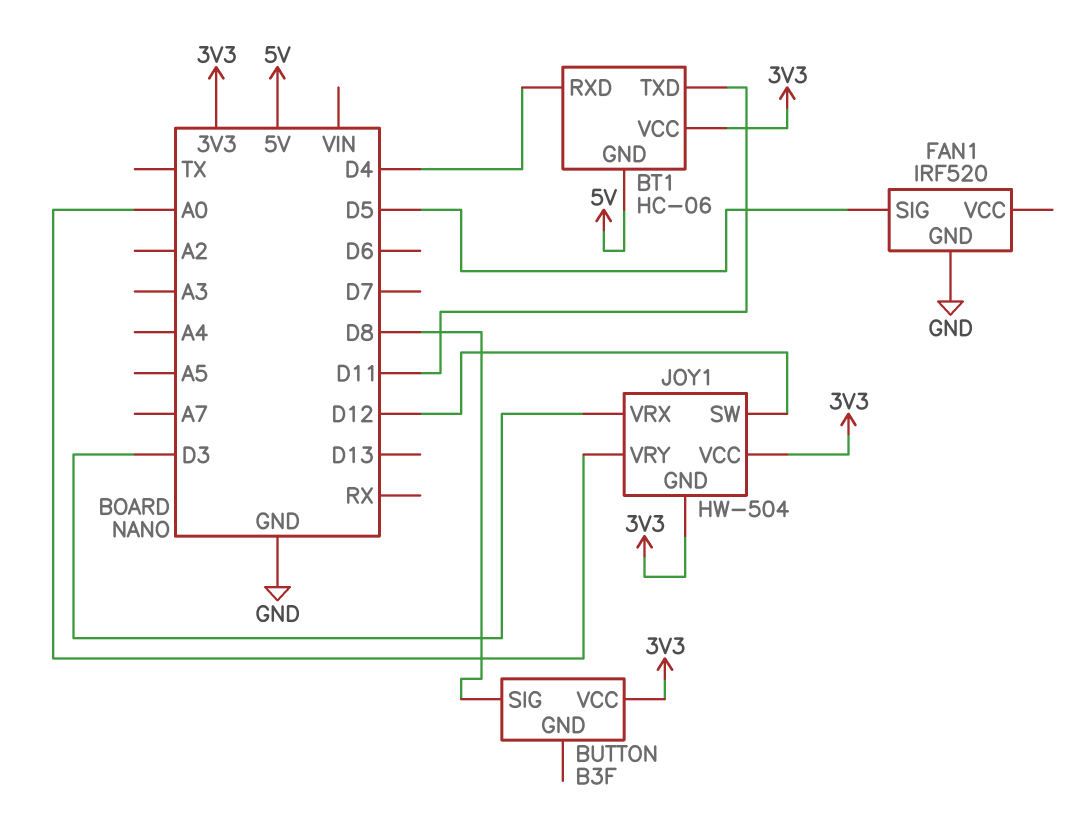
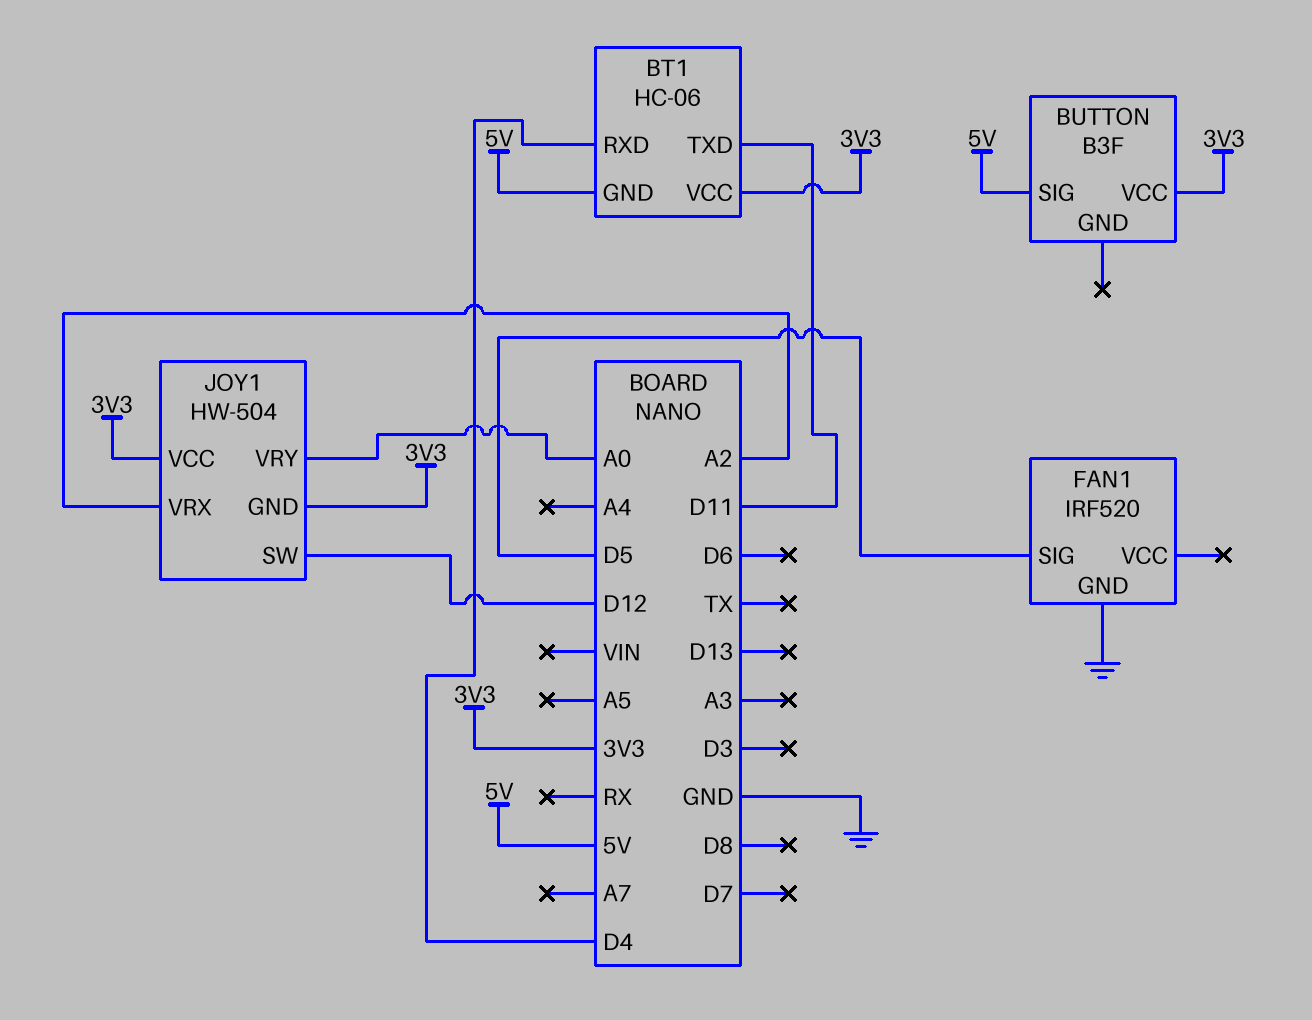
BUTTON pin SIG: D8 -> 5V
JOY1 pin VRX: D3 -> A2

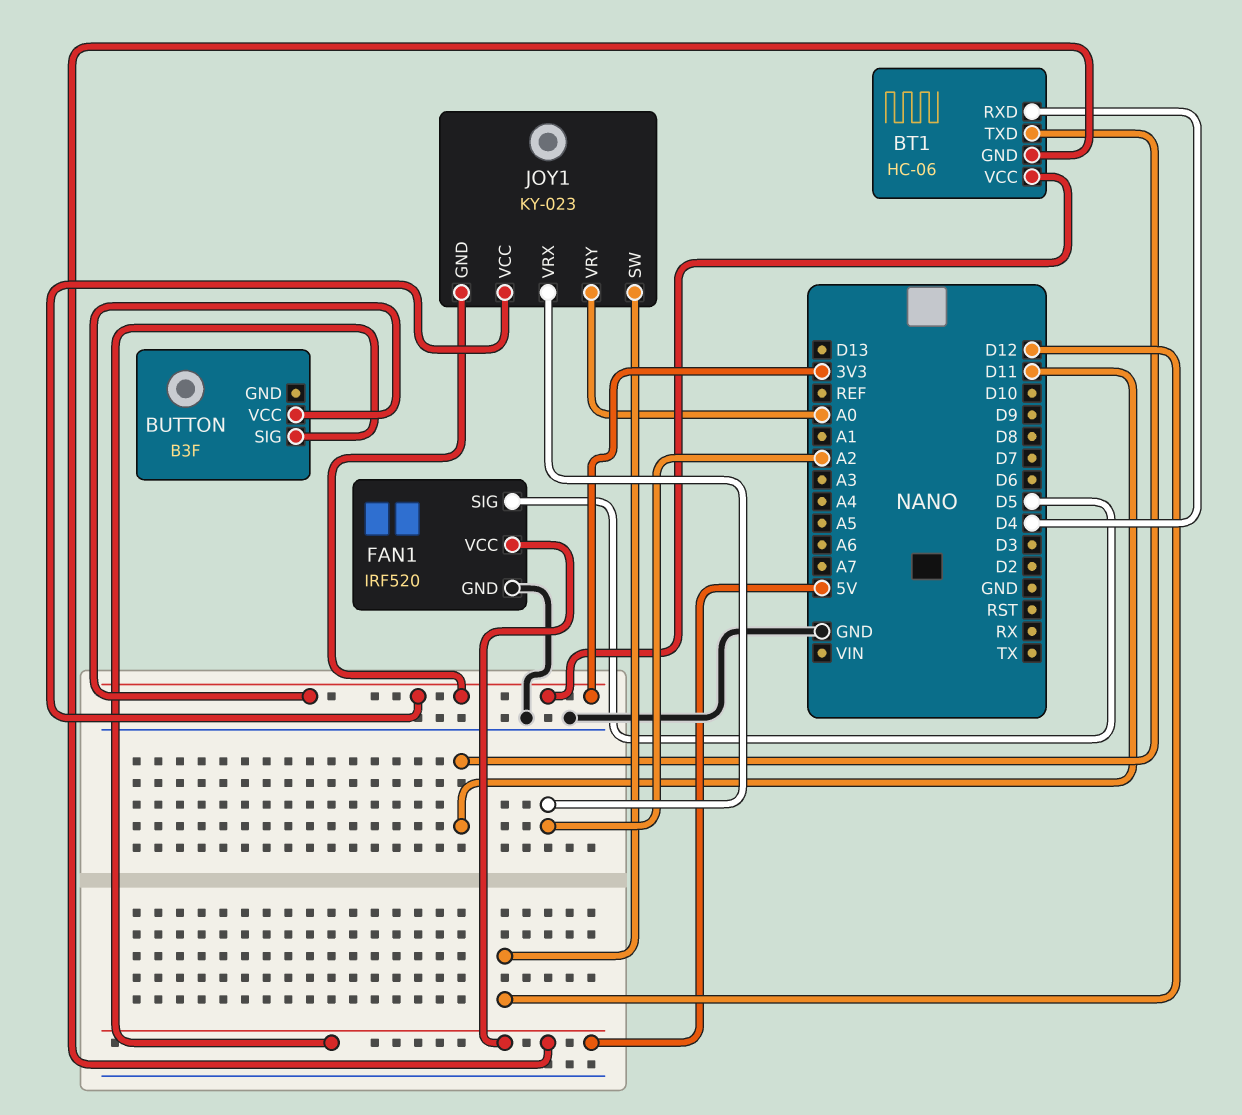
FAN1 pin VCC: none -> 5V
JOY1: HW-504 -> KY-023

